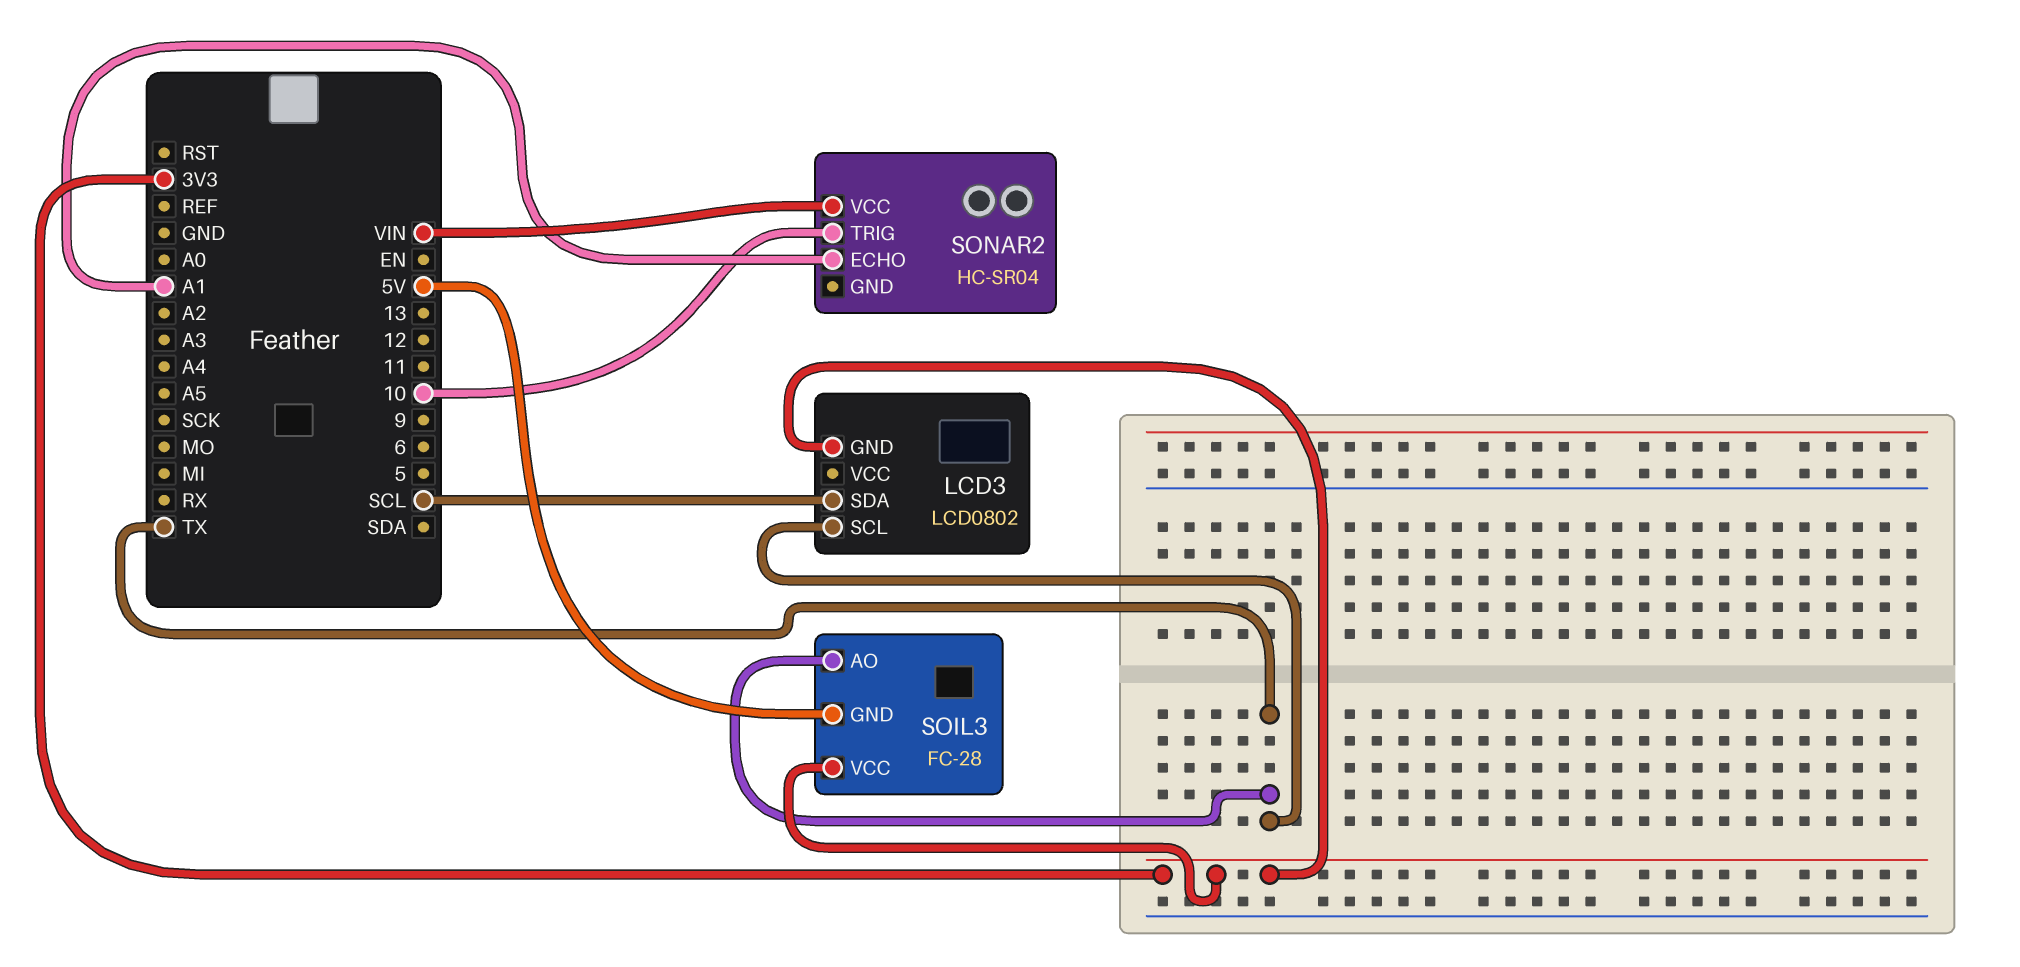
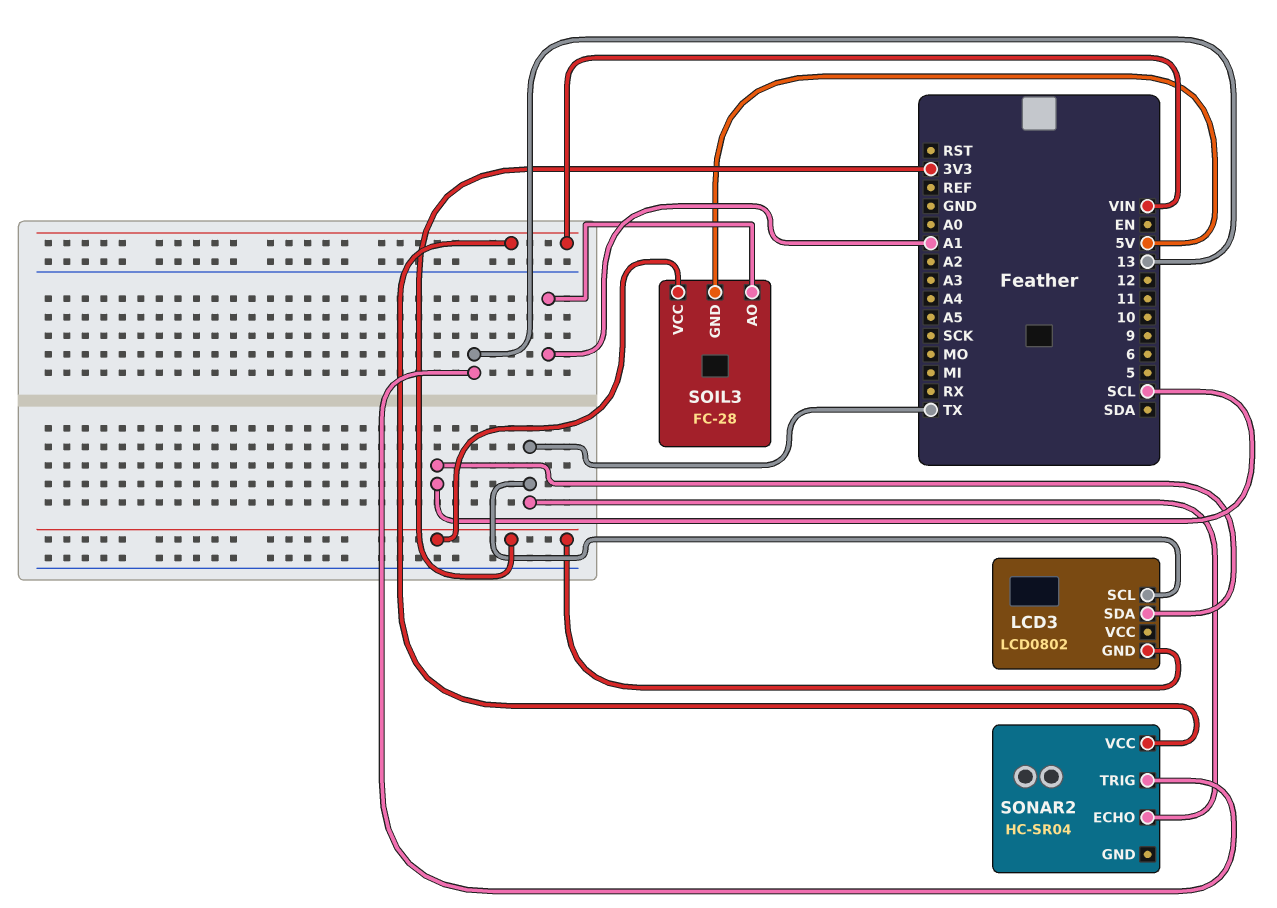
SOIL3 pin AO: TX -> A1
SONAR2 pin ECHO: A1 -> TX
SONAR2 pin TRIG: 10 -> 13

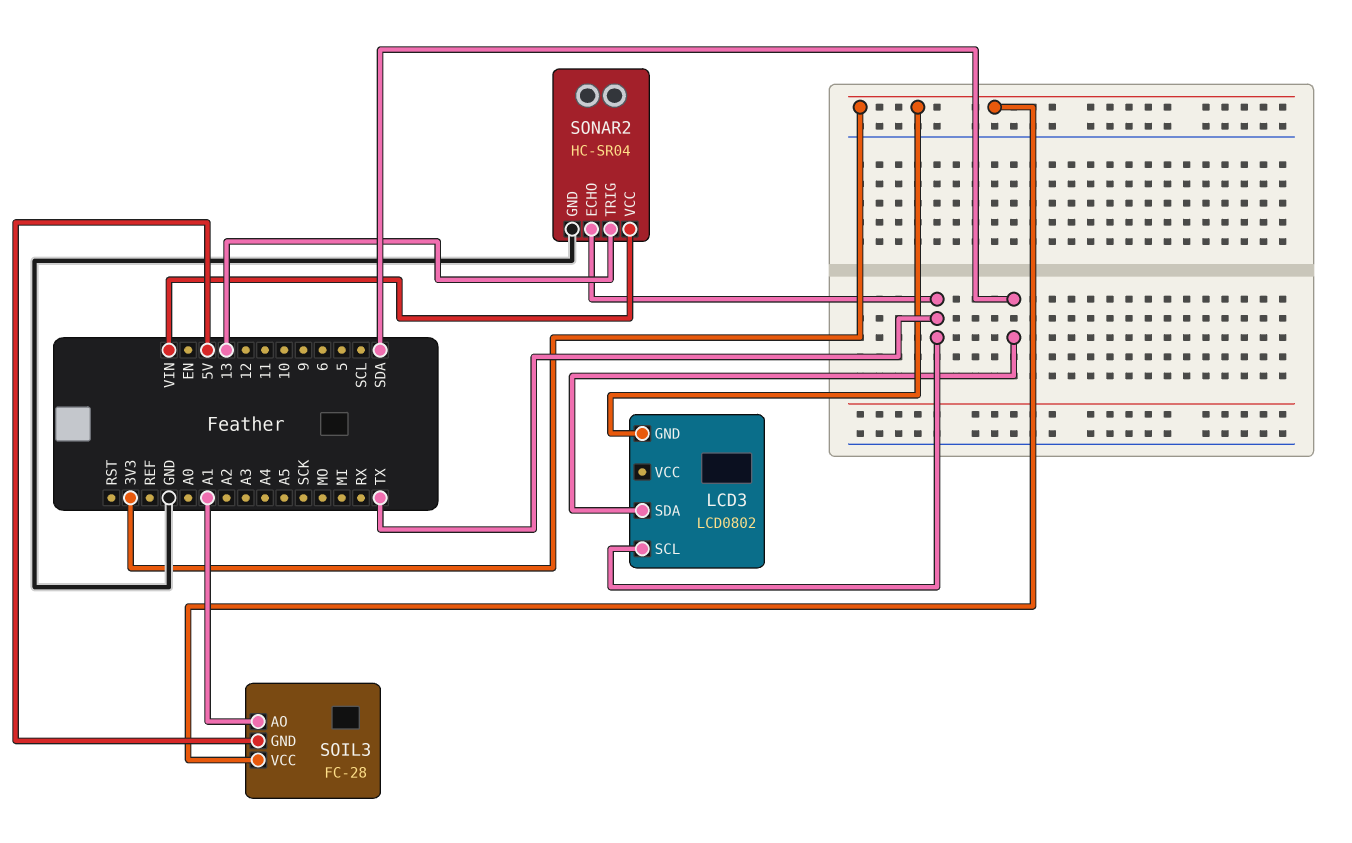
LCD3 pin SDA: SCL -> SDA
SONAR2 pin GND: none -> GND

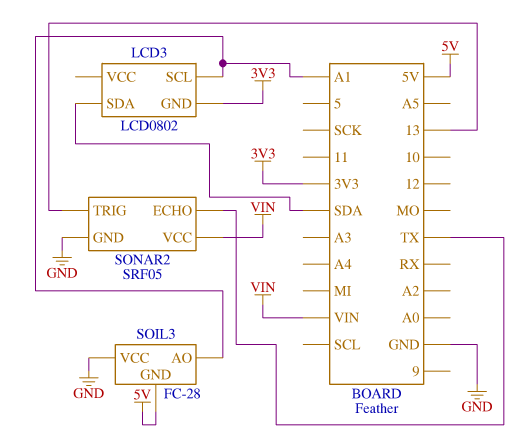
LCD3 pin SCL: TX -> A1
SOIL3 pin VCC: 3V3 -> GND
SONAR2: HC-SR04 -> SRF05

